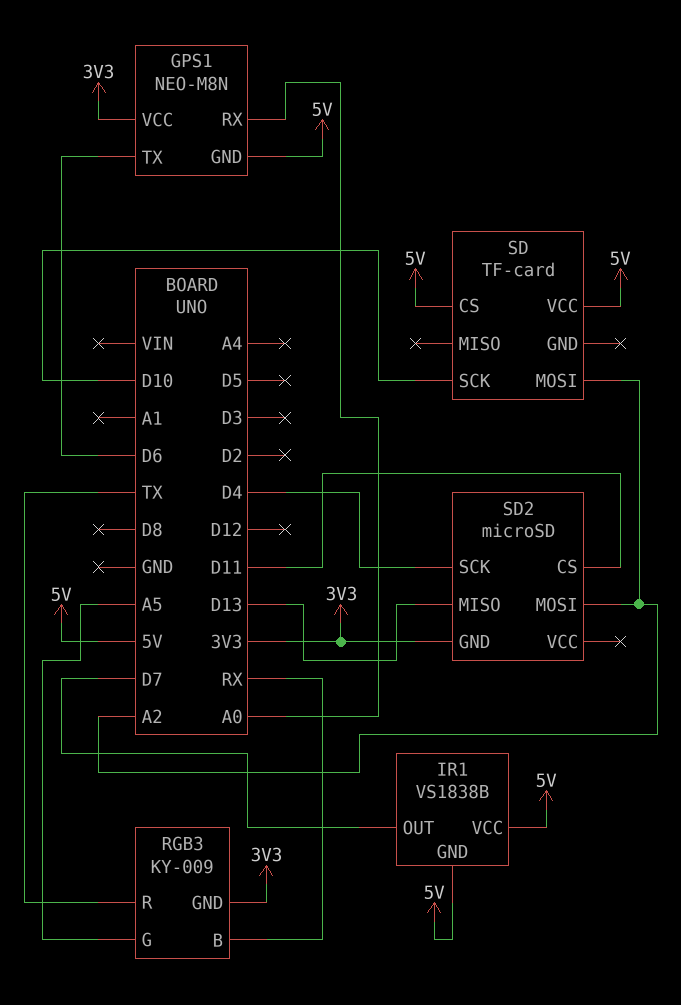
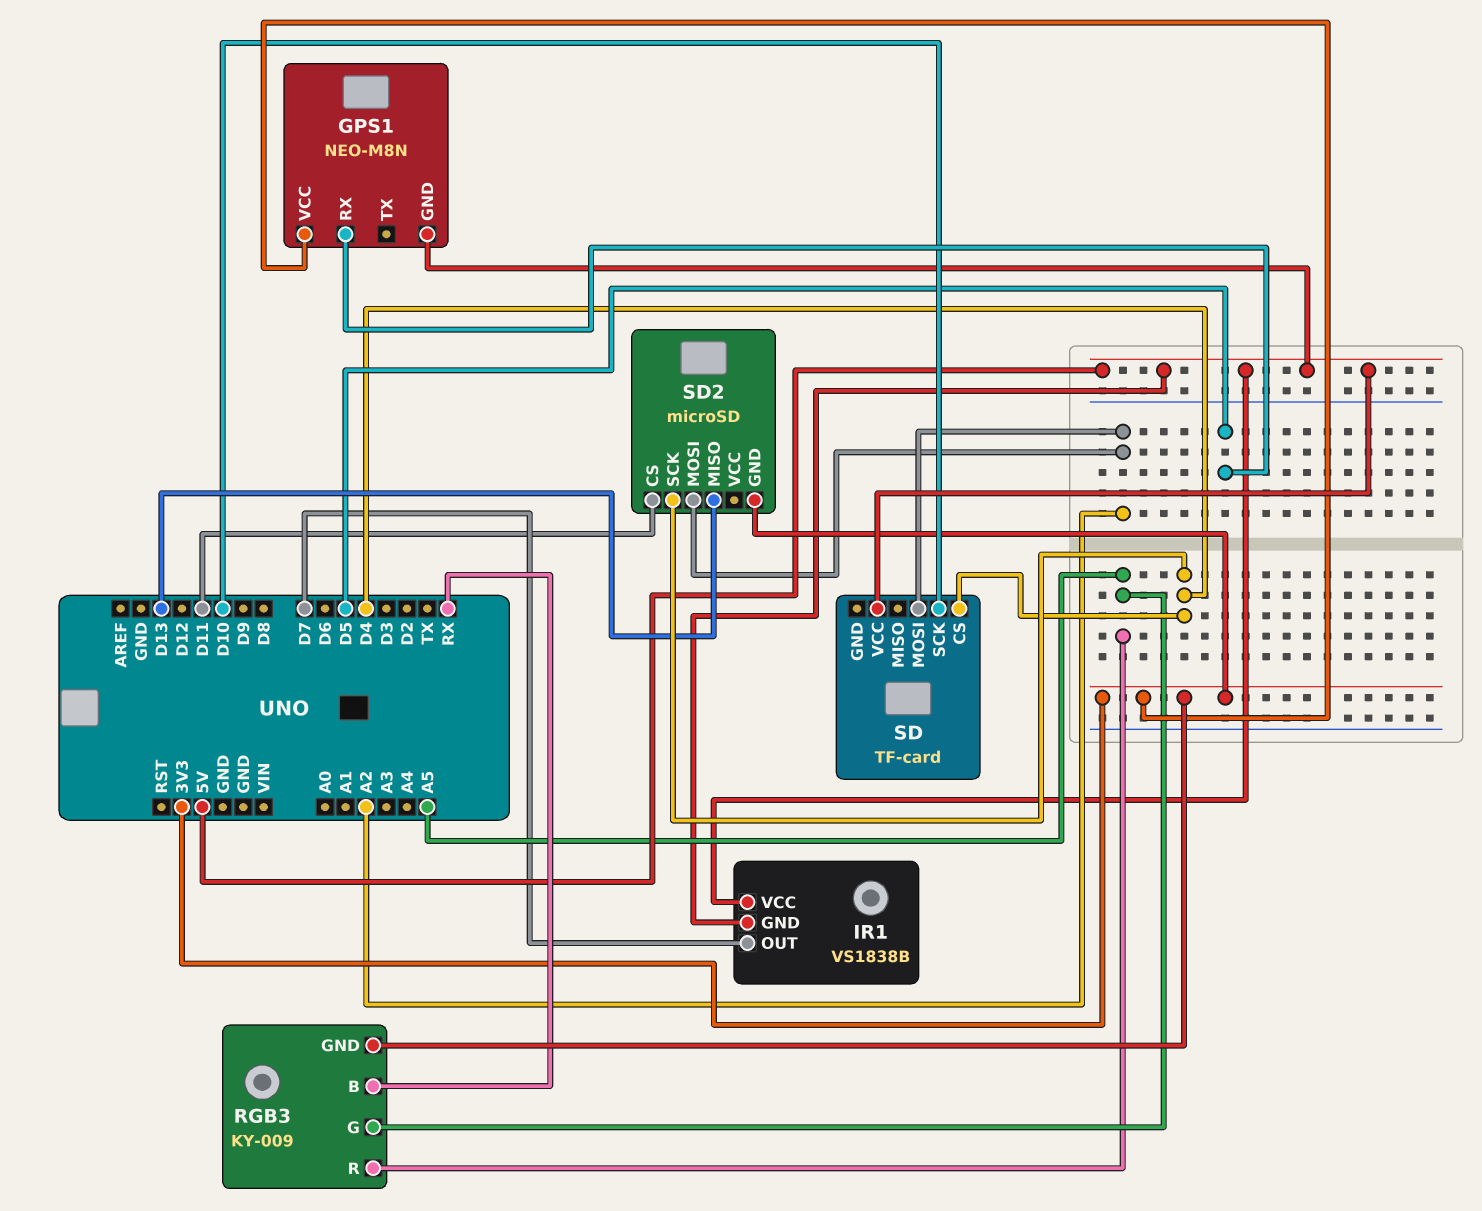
GPS1 pin RX: A0 -> D5
GPS1 pin TX: D6 -> none
RGB3 pin R: TX -> A5
SD pin CS: 5V -> D4

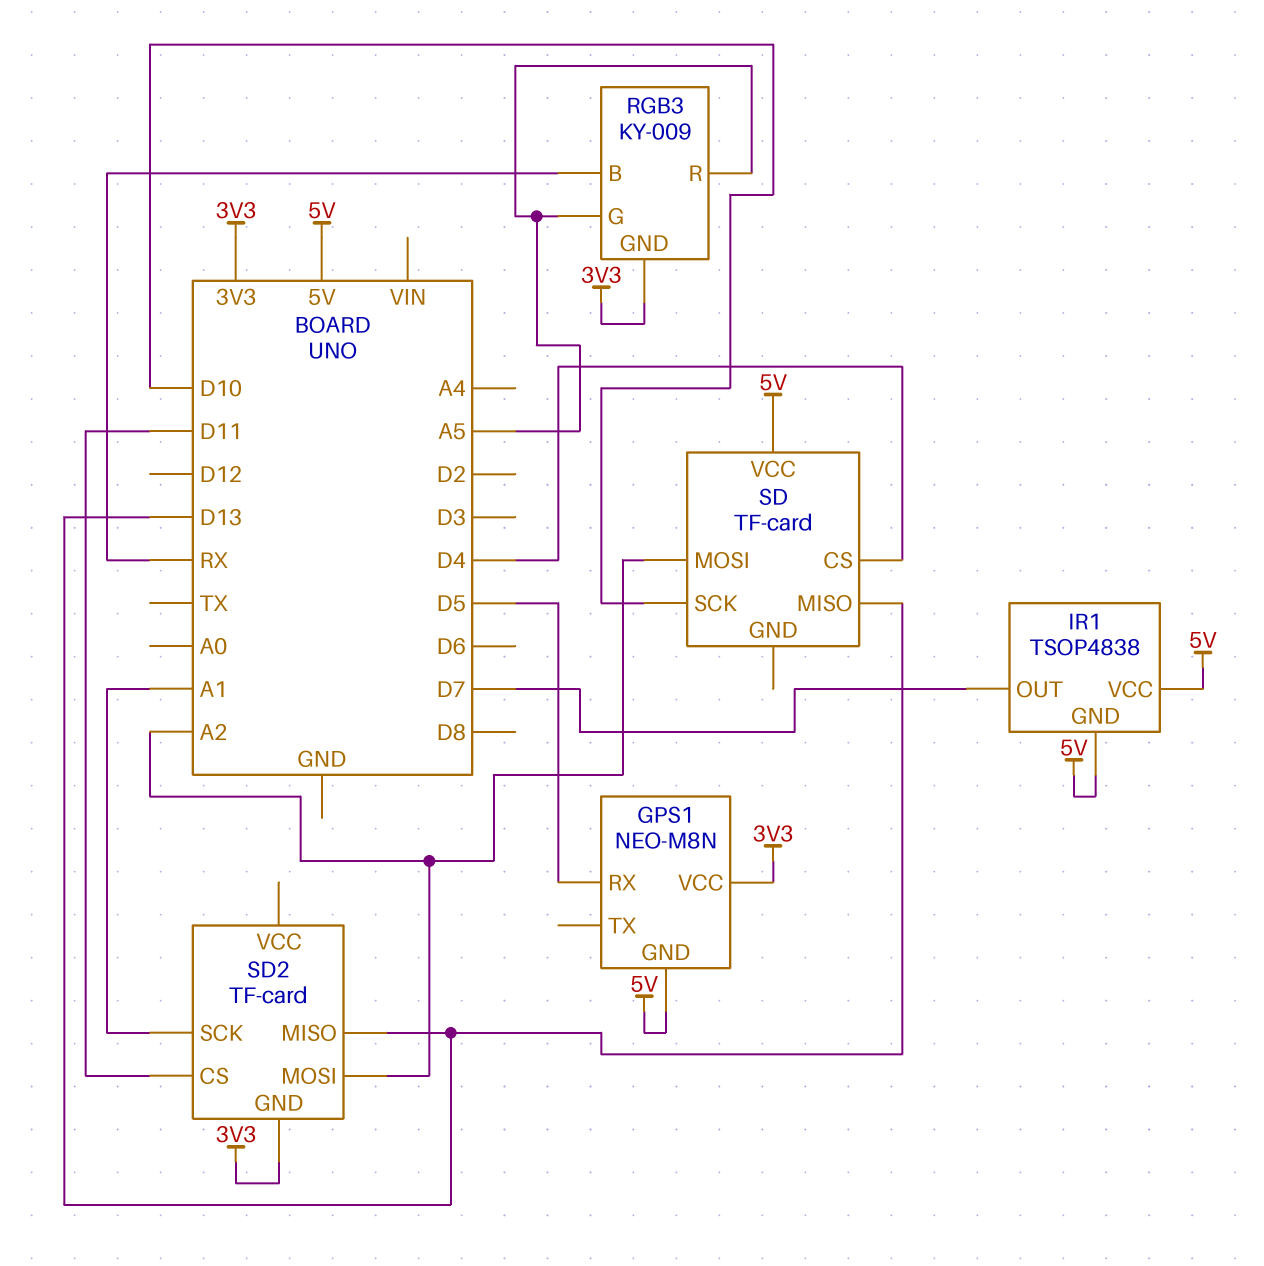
IR1: VS1838B -> TSOP4838
SD pin MISO: none -> D13
SD2: microSD -> TF-card
SD2 pin SCK: D4 -> A1

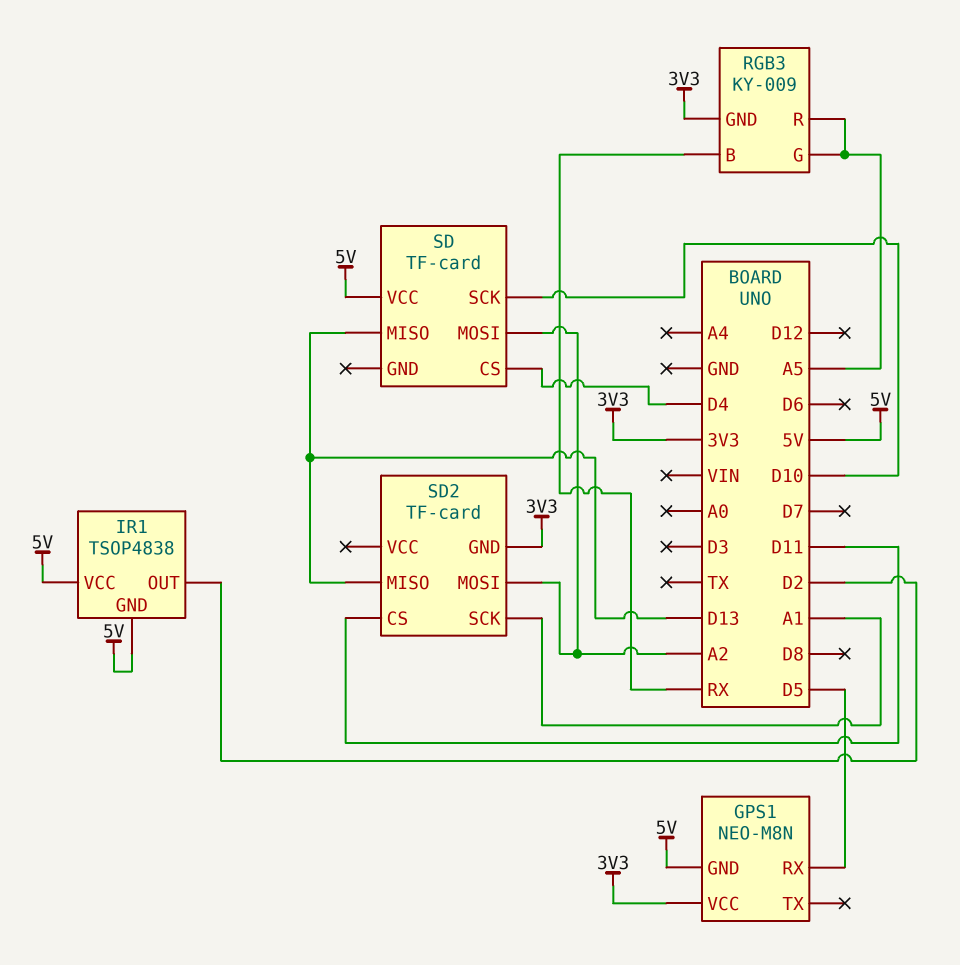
IR1 pin OUT: D7 -> D2

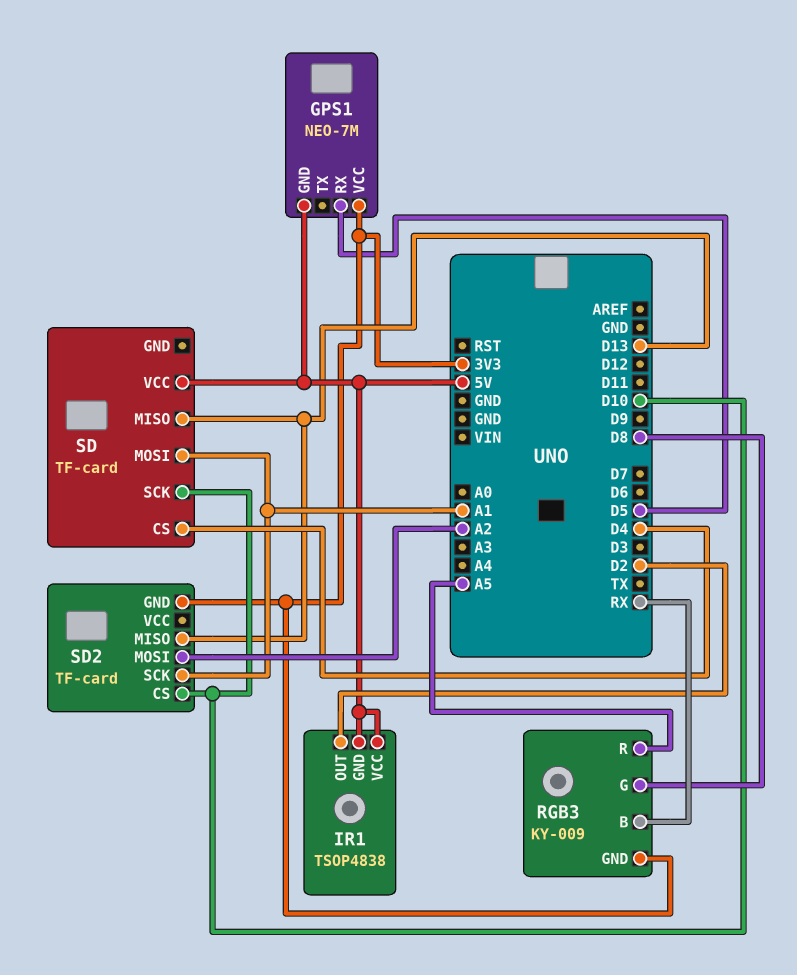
GPS1: NEO-M8N -> NEO-7M
RGB3 pin G: A5 -> D8
SD pin MOSI: A2 -> A1
SD2 pin CS: D11 -> D10

